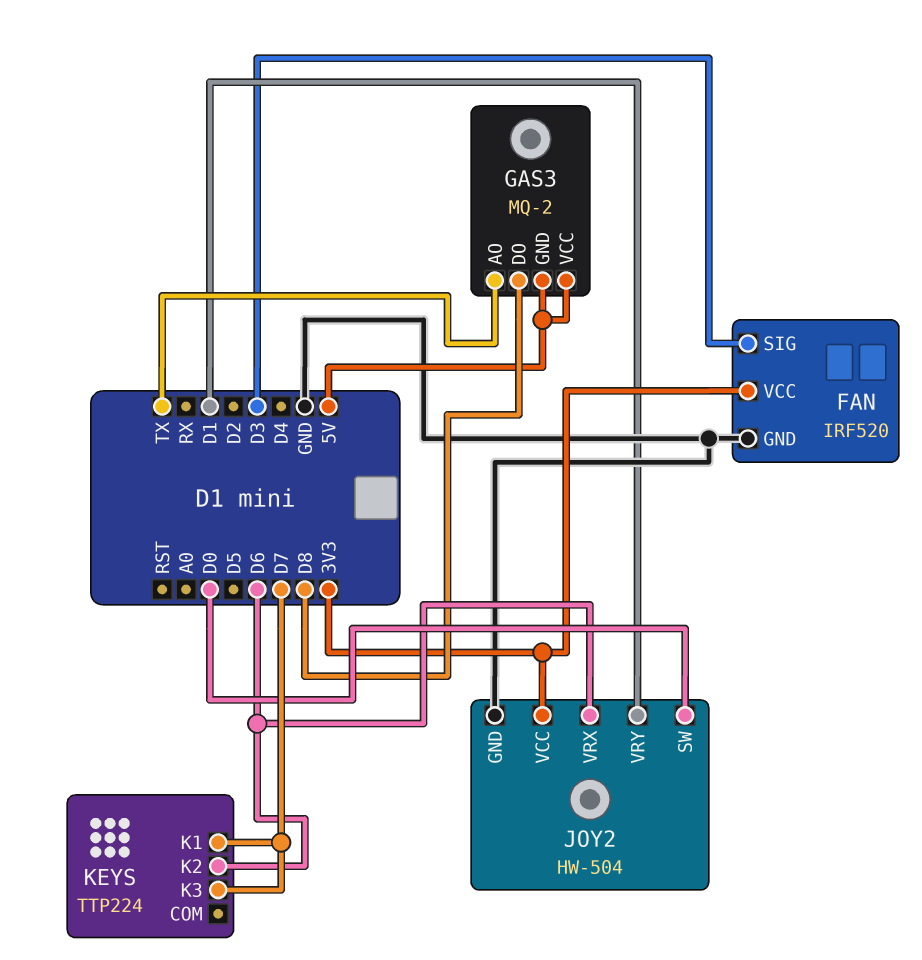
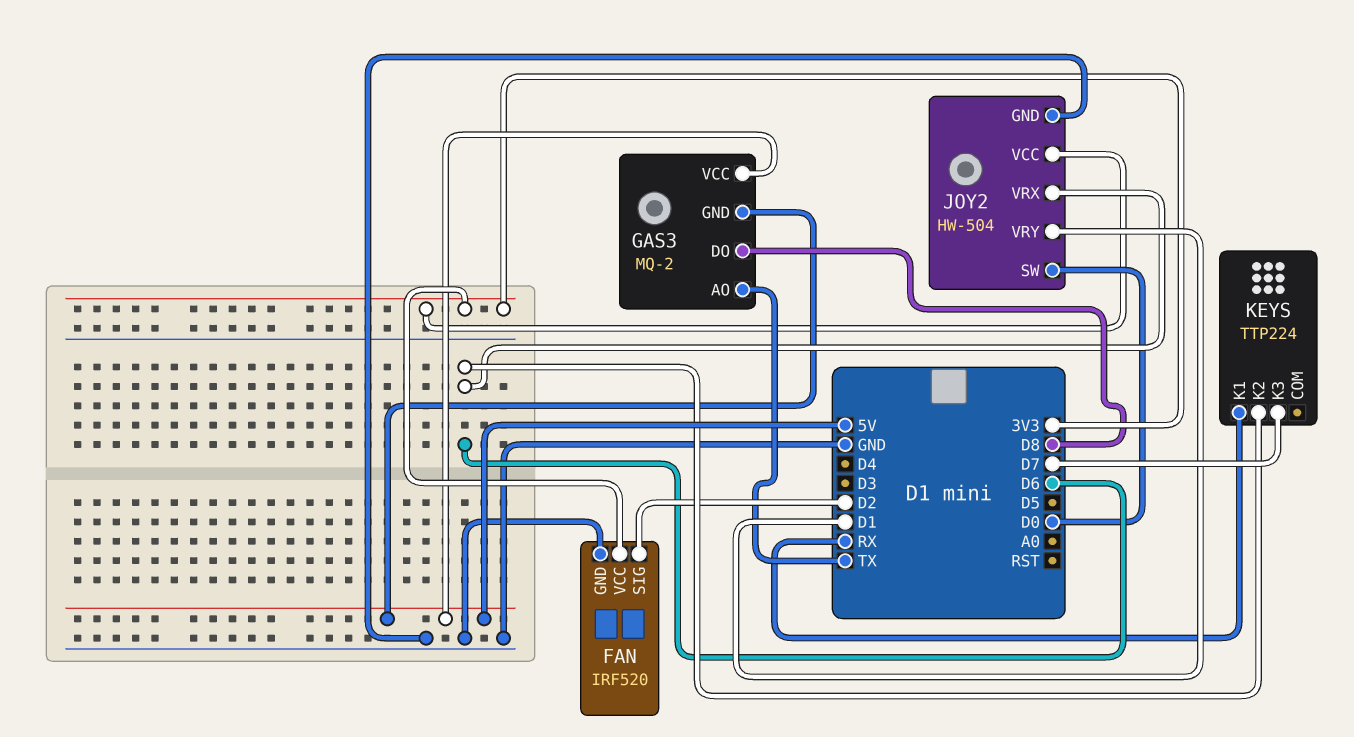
FAN pin SIG: D3 -> D2
KEYS pin K1: D7 -> RX

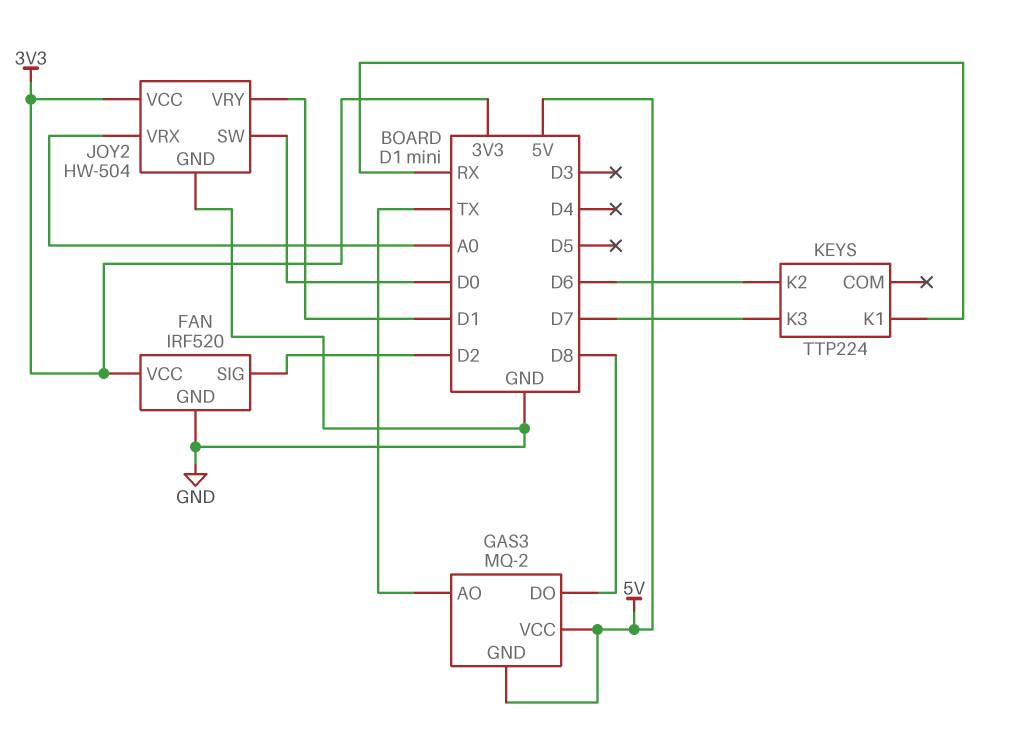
JOY2 pin VRX: D6 -> A0

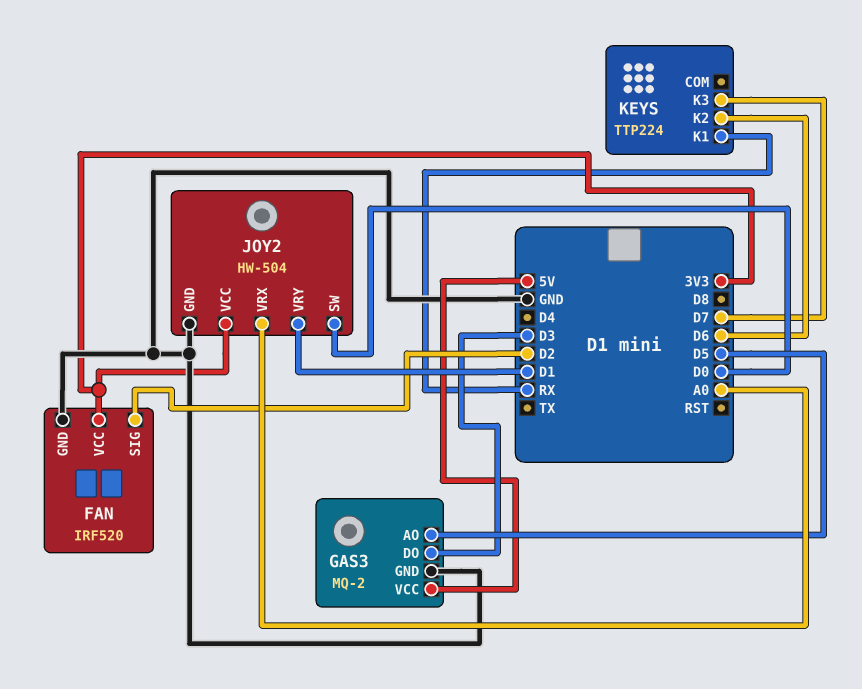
GAS3 pin AO: TX -> D5
GAS3 pin DO: D8 -> D3
GAS3 pin GND: 5V -> GND

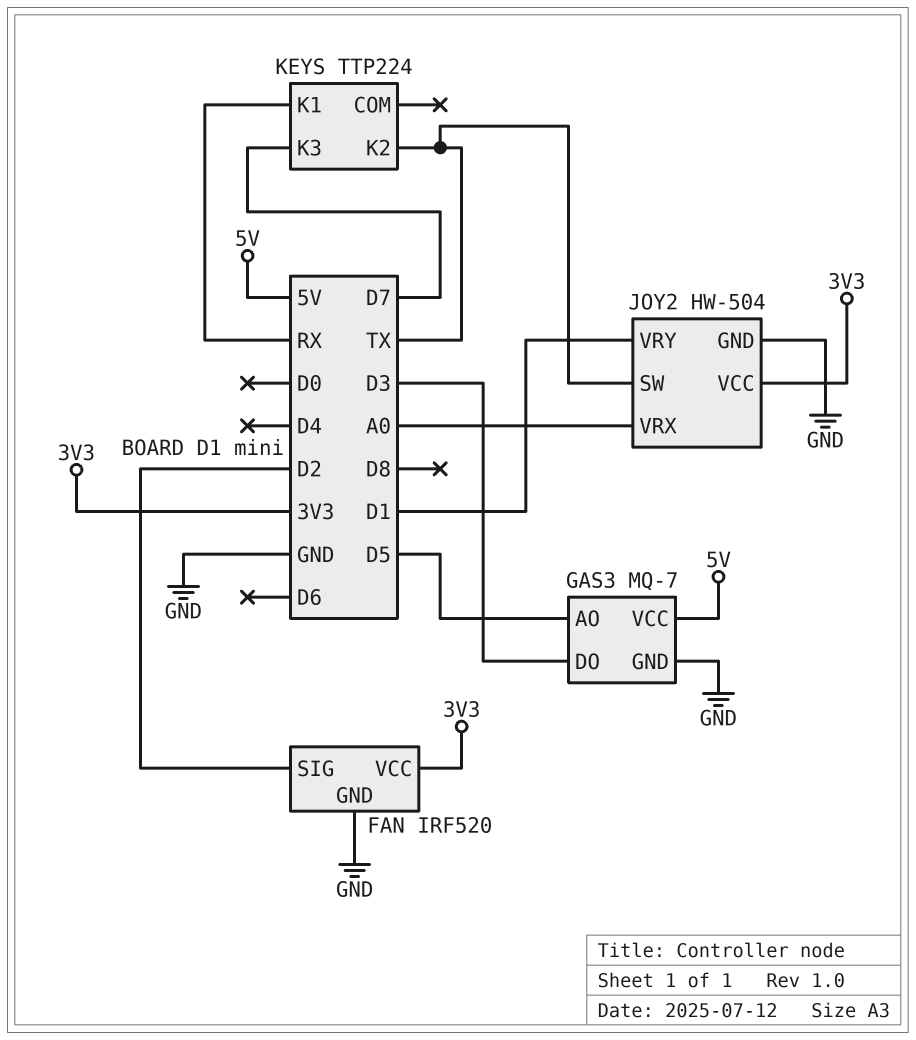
GAS3: MQ-2 -> MQ-7
JOY2 pin SW: D0 -> TX
KEYS pin K2: D6 -> TX

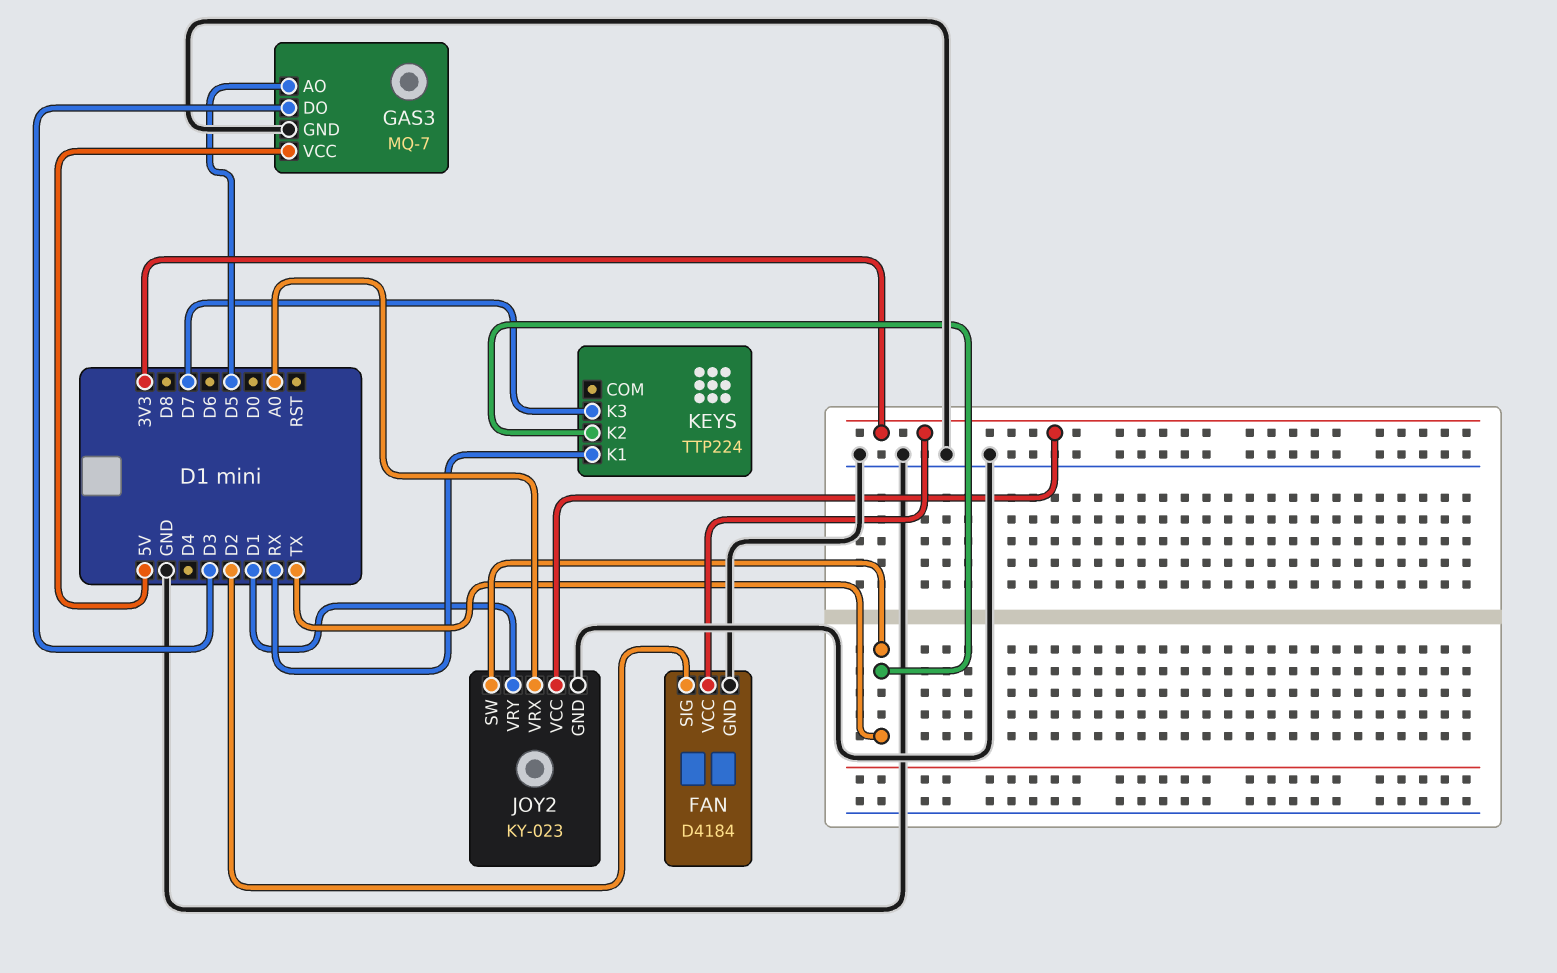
FAN: IRF520 -> D4184
JOY2: HW-504 -> KY-023

